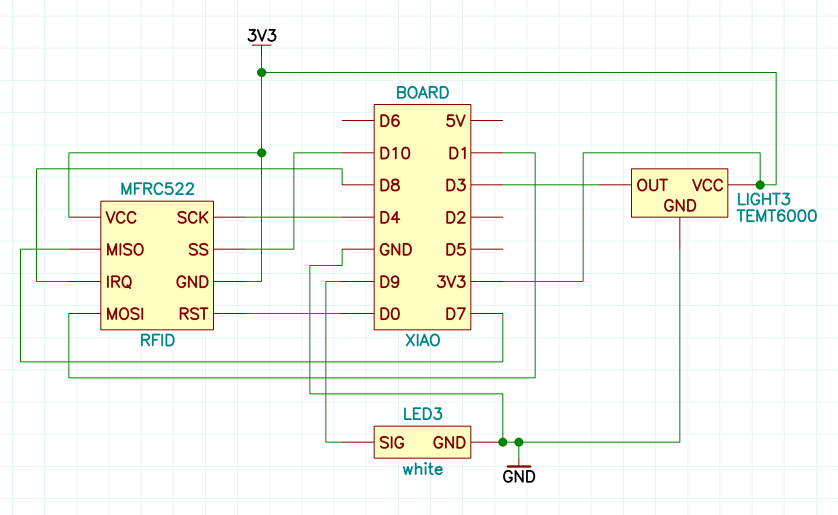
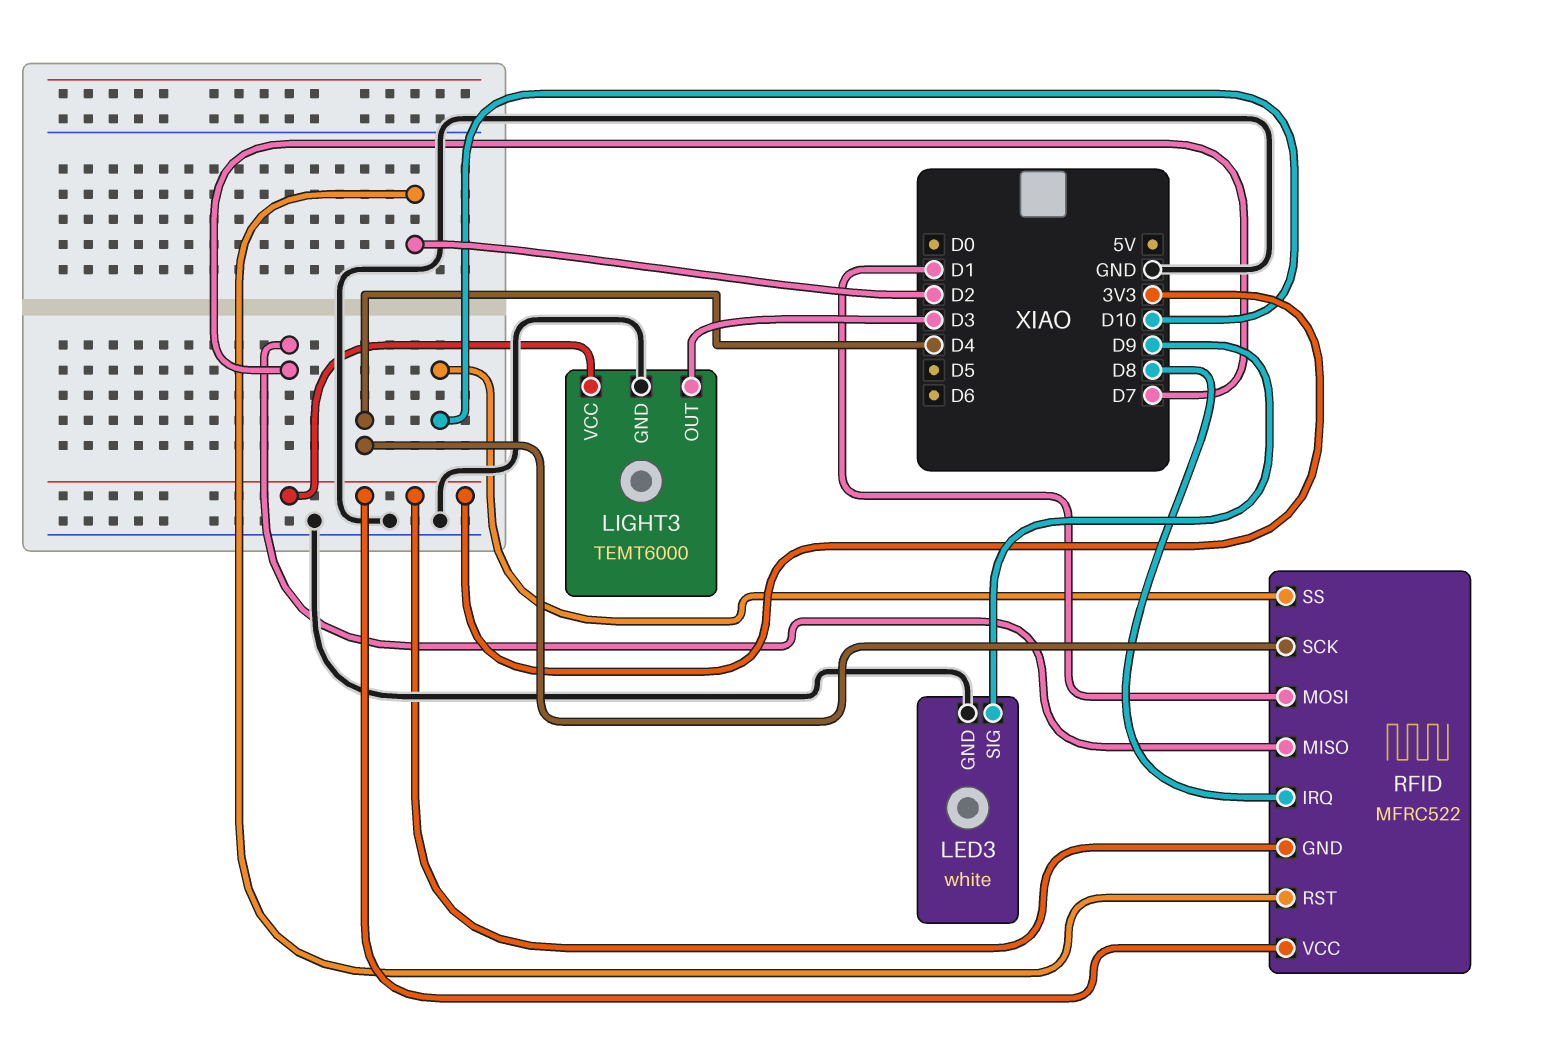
RFID pin RST: D0 -> D2

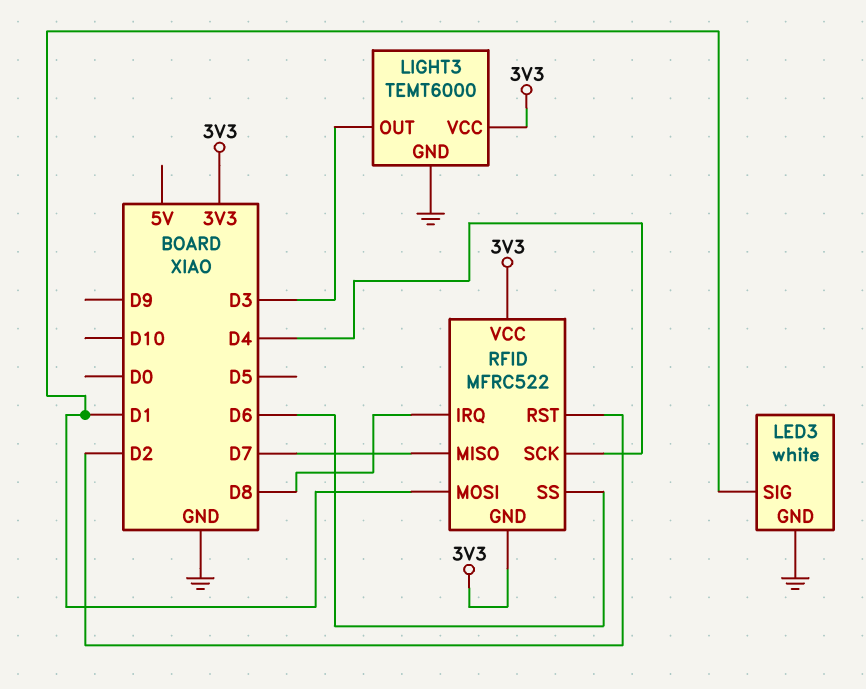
LED3 pin SIG: D9 -> D1
RFID pin SS: D10 -> D6

